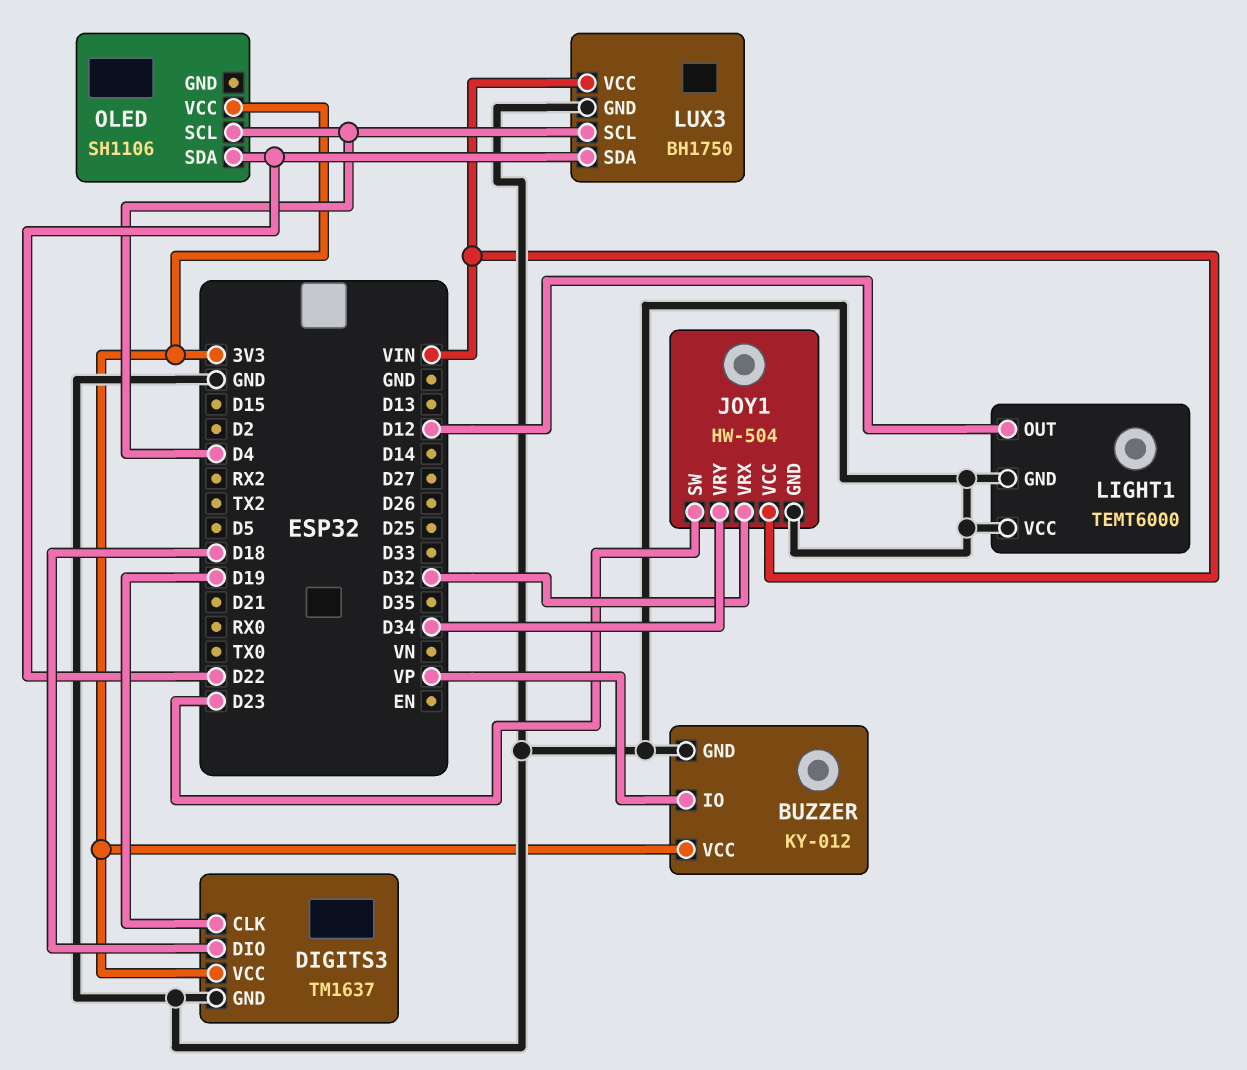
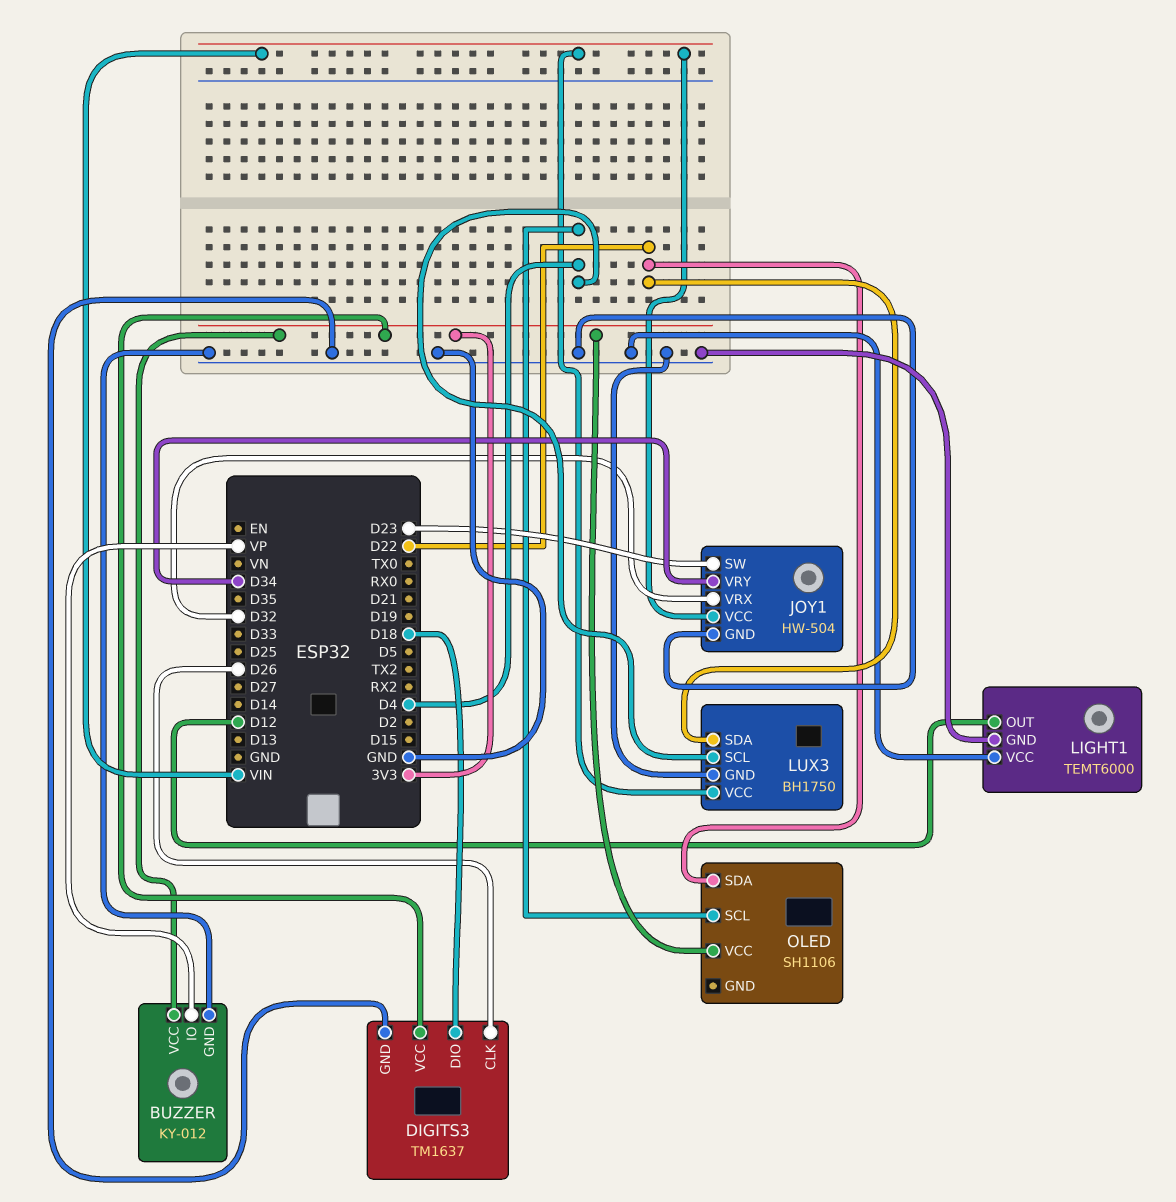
DIGITS3 pin CLK: D19 -> D26

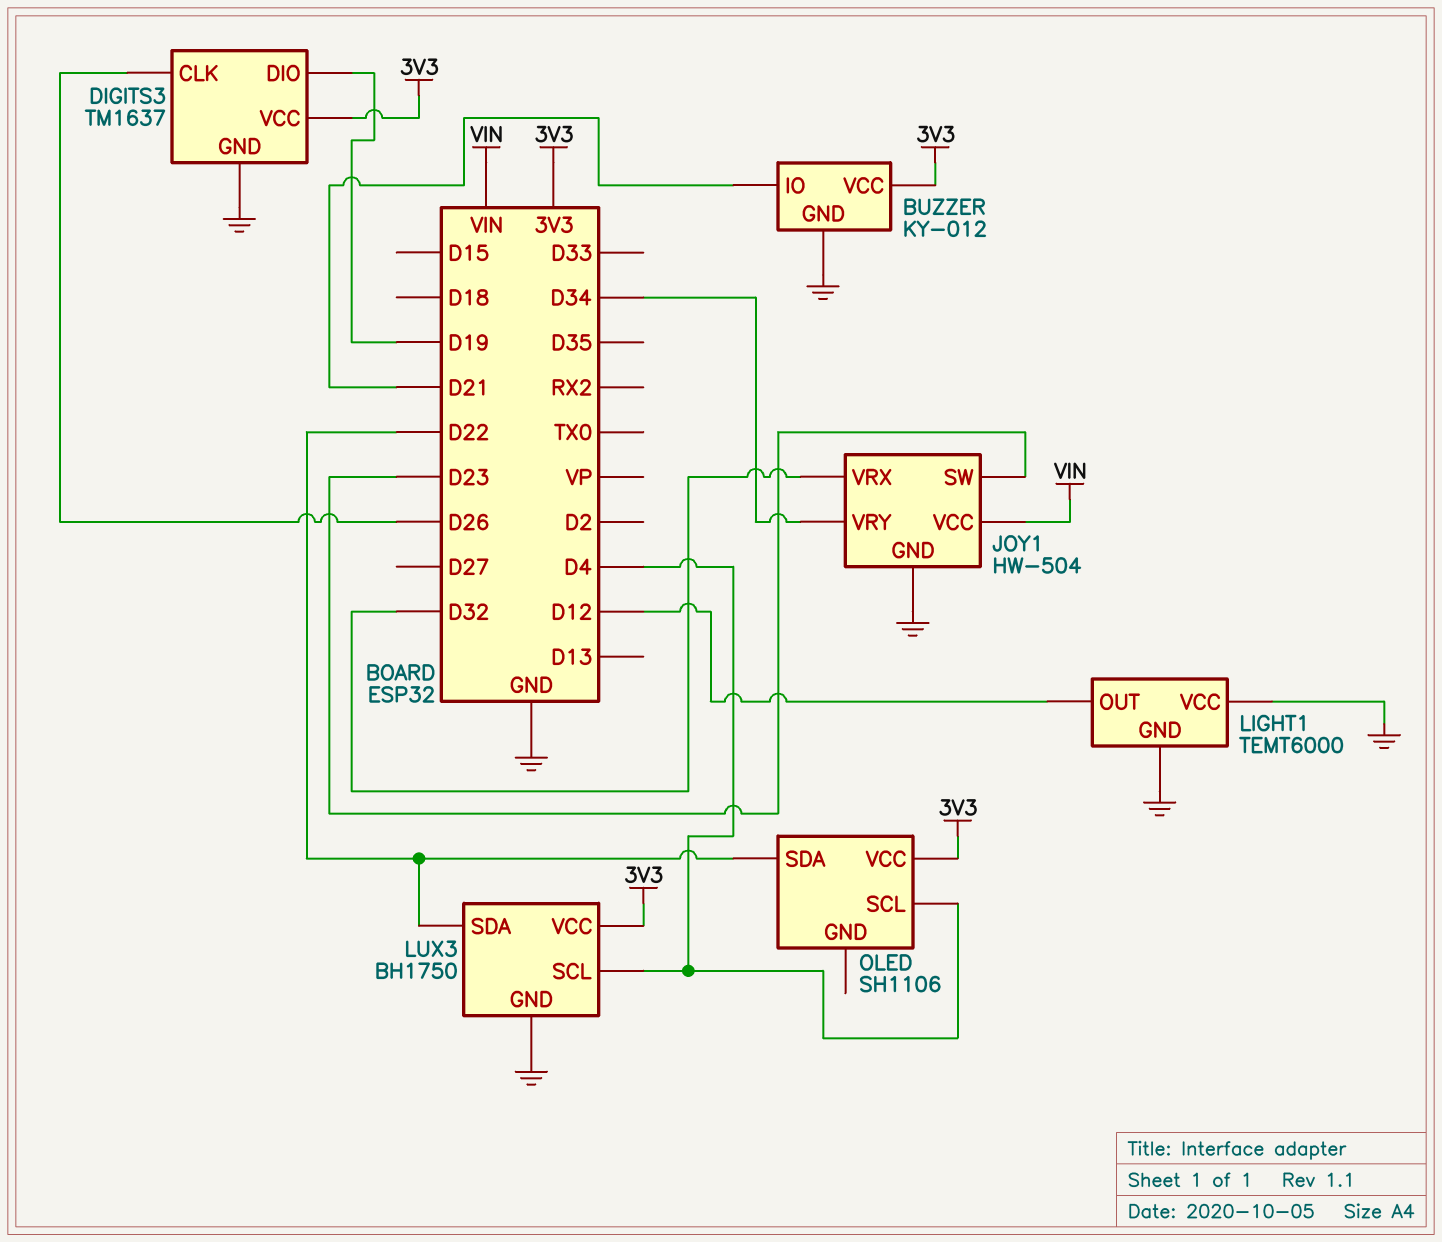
BUZZER pin IO: VP -> D21
DIGITS3 pin DIO: D18 -> D19
LUX3 pin VCC: VIN -> 3V3

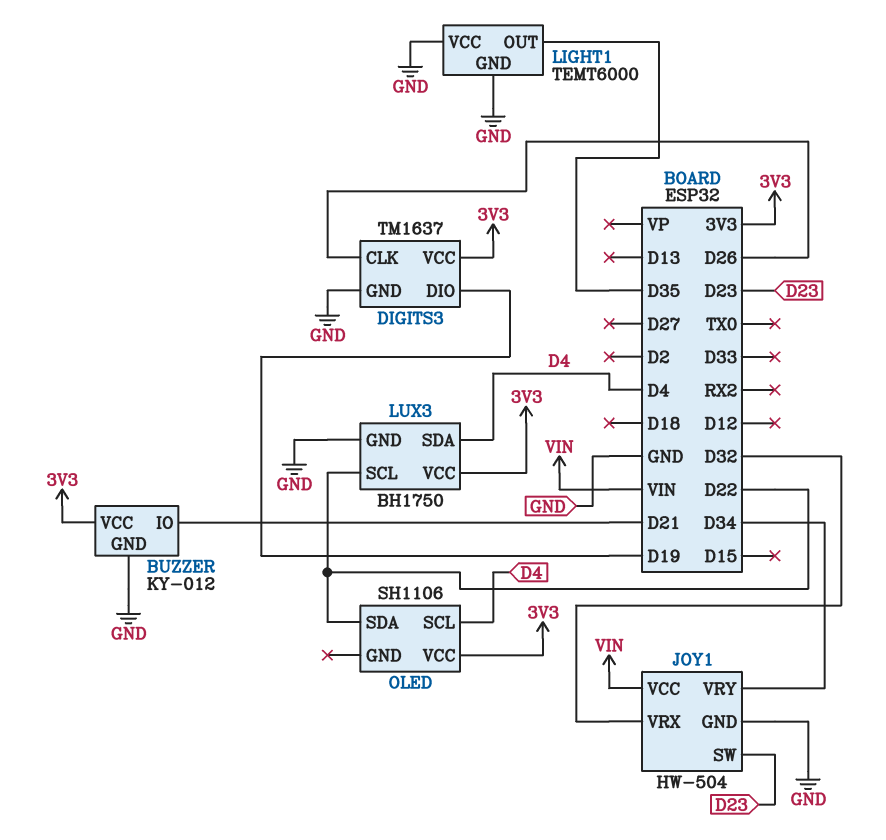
LIGHT1 pin OUT: D12 -> D35
LUX3 pin SCL: D4 -> D22
LUX3 pin SDA: D22 -> D4

